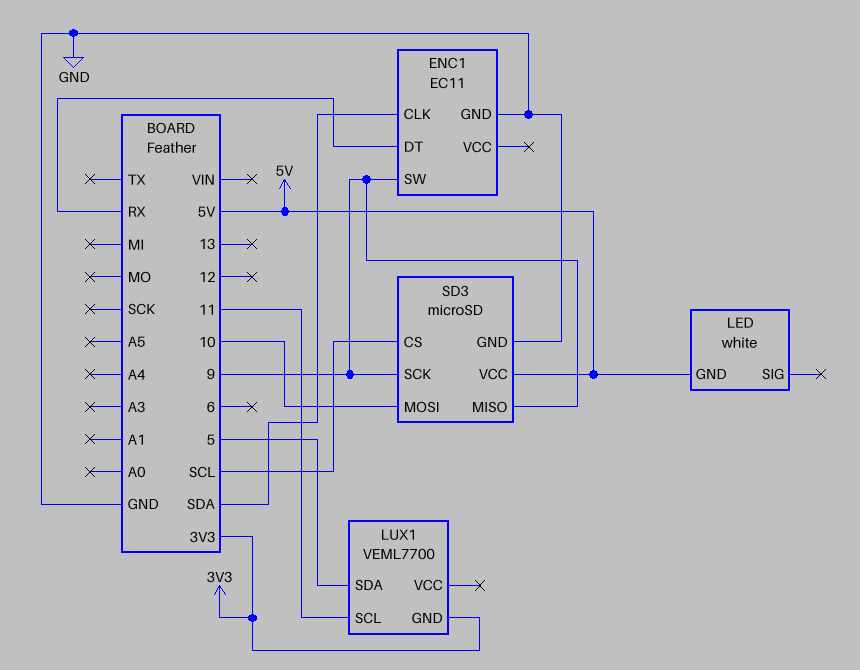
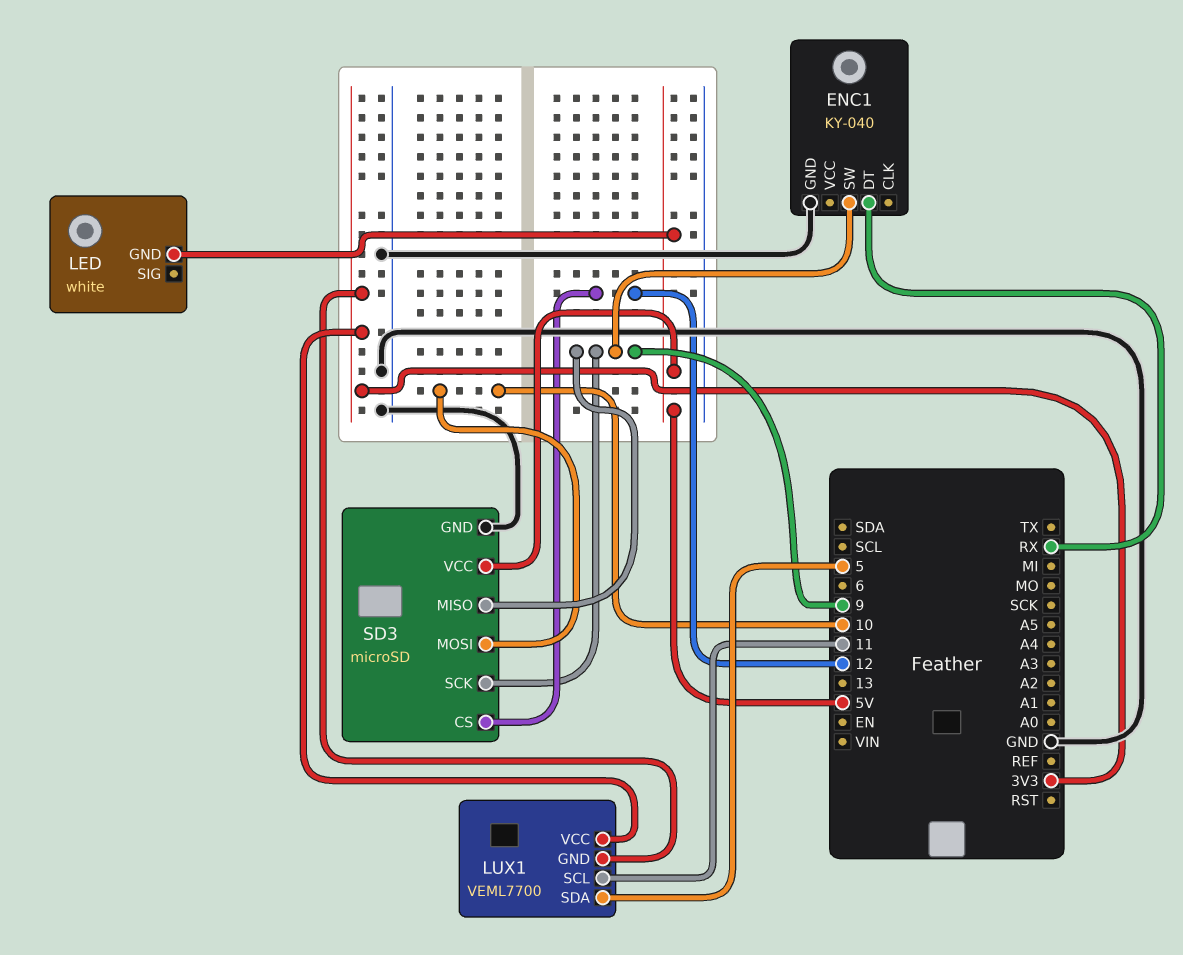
ENC1: EC11 -> KY-040
ENC1 pin CLK: SDA -> none
LUX1 pin VCC: none -> 3V3
SD3 pin CS: SCL -> 12

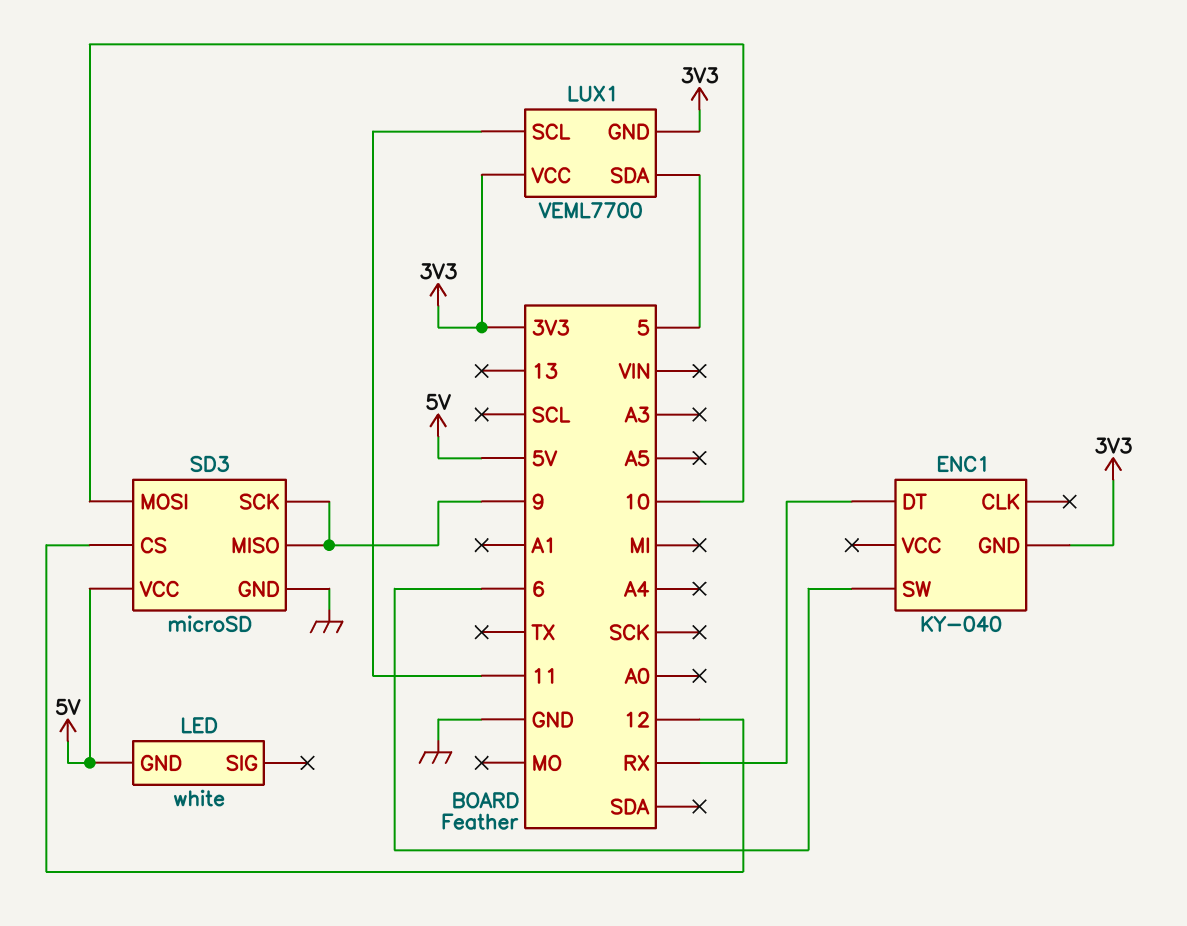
ENC1 pin GND: GND -> 3V3
ENC1 pin SW: 9 -> 6

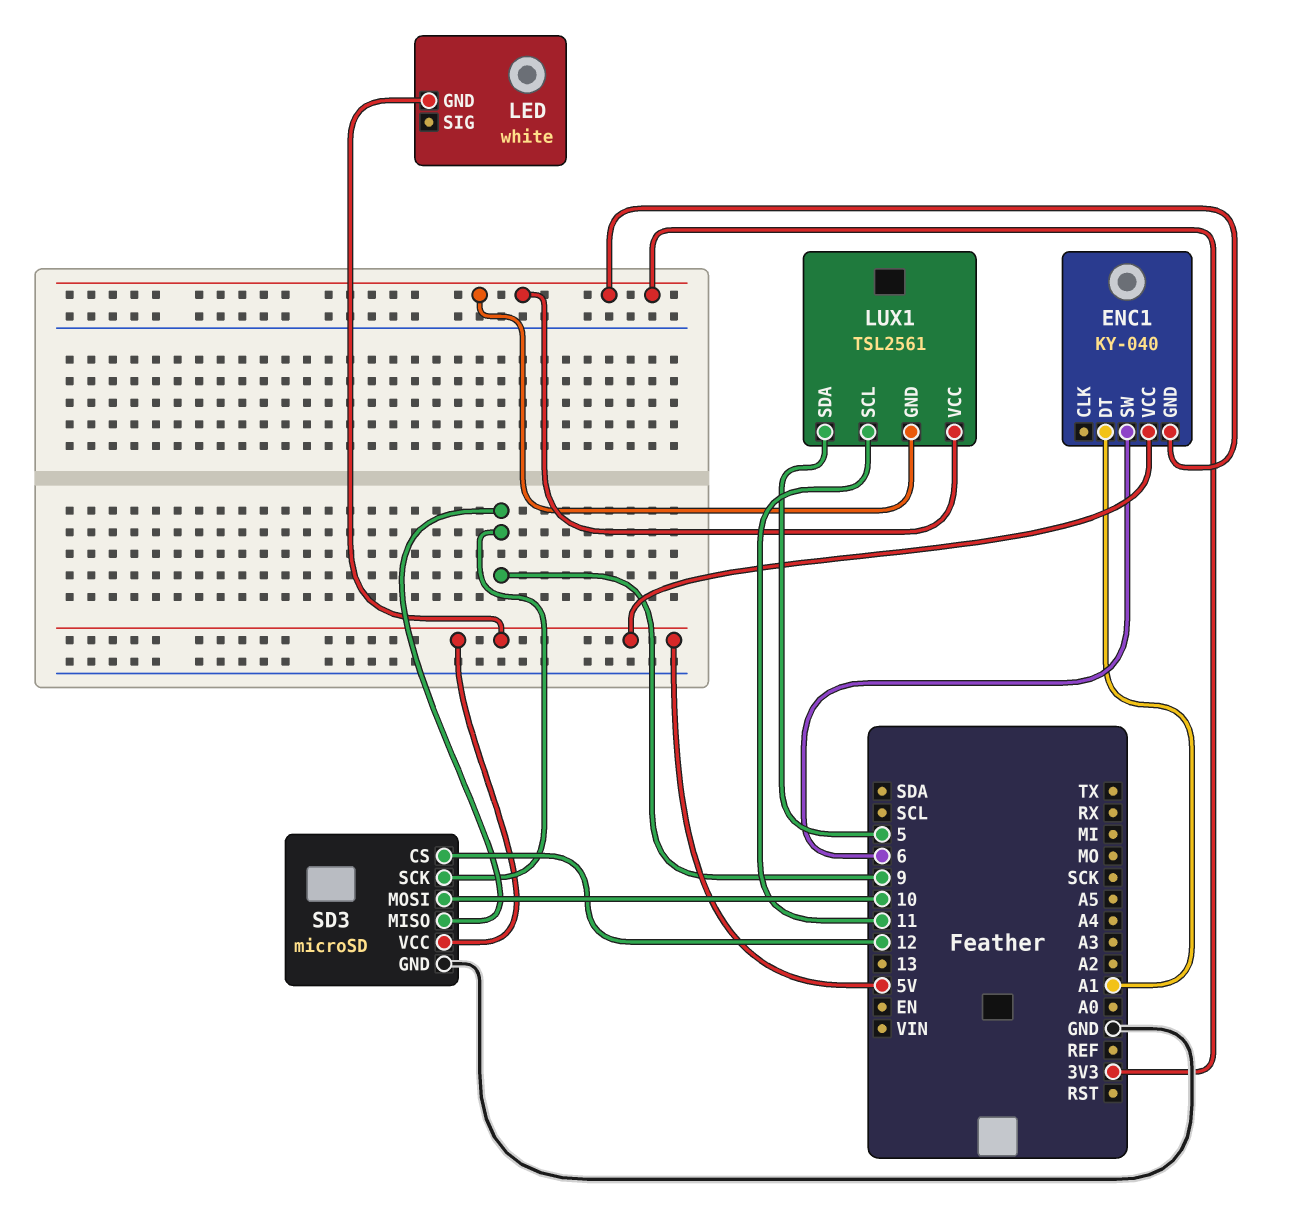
ENC1 pin DT: RX -> A1
ENC1 pin VCC: none -> 5V
LUX1: VEML7700 -> TSL2561

